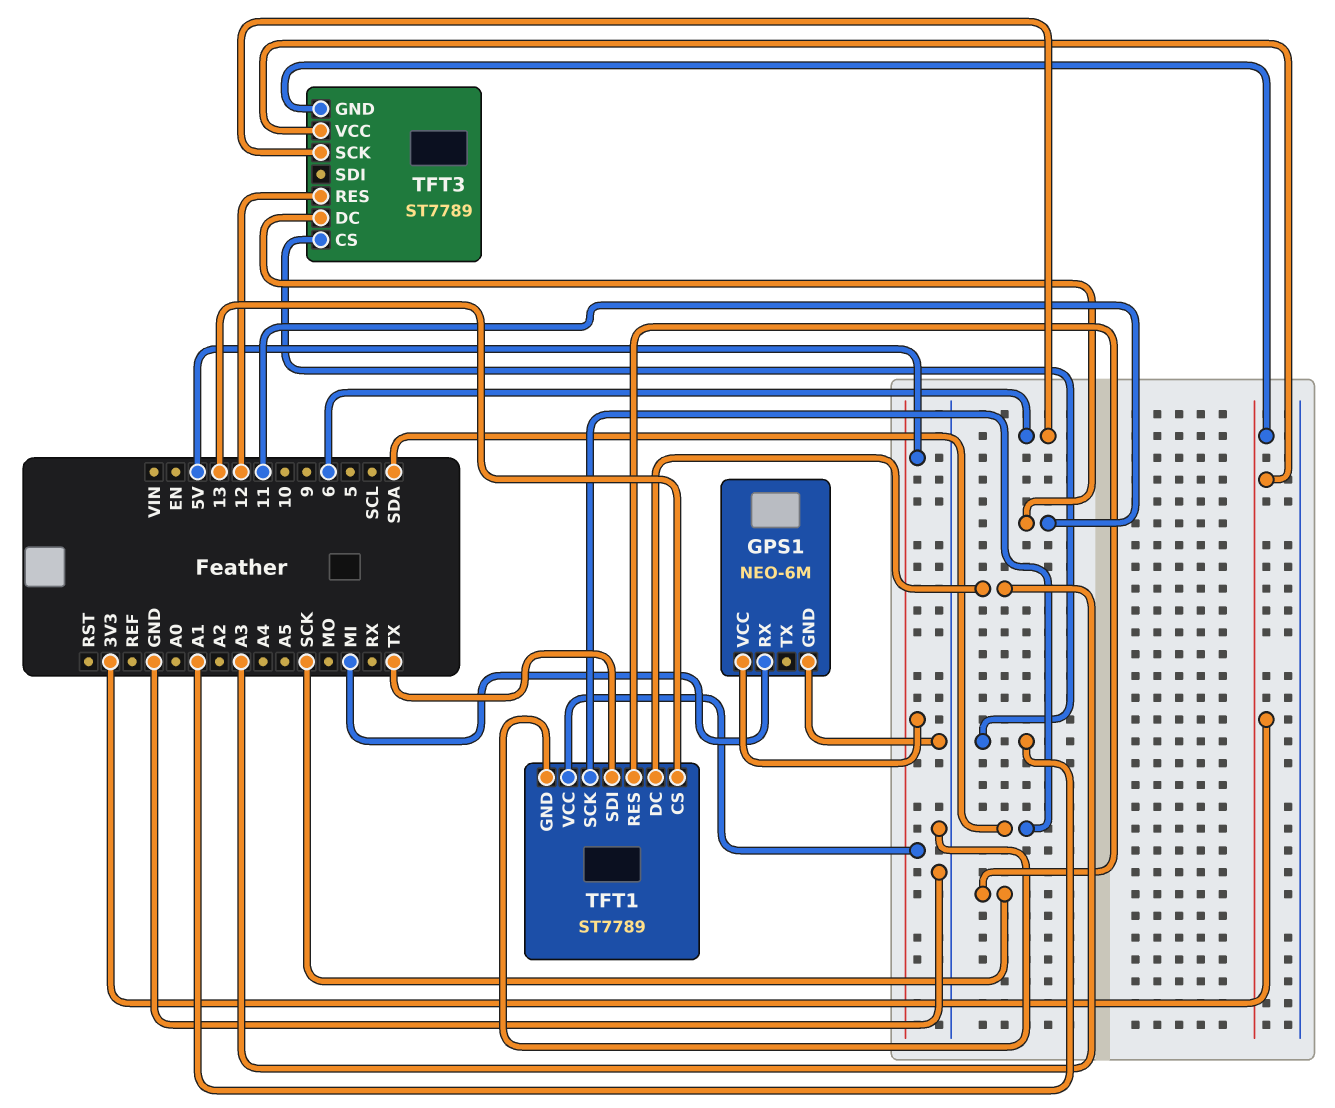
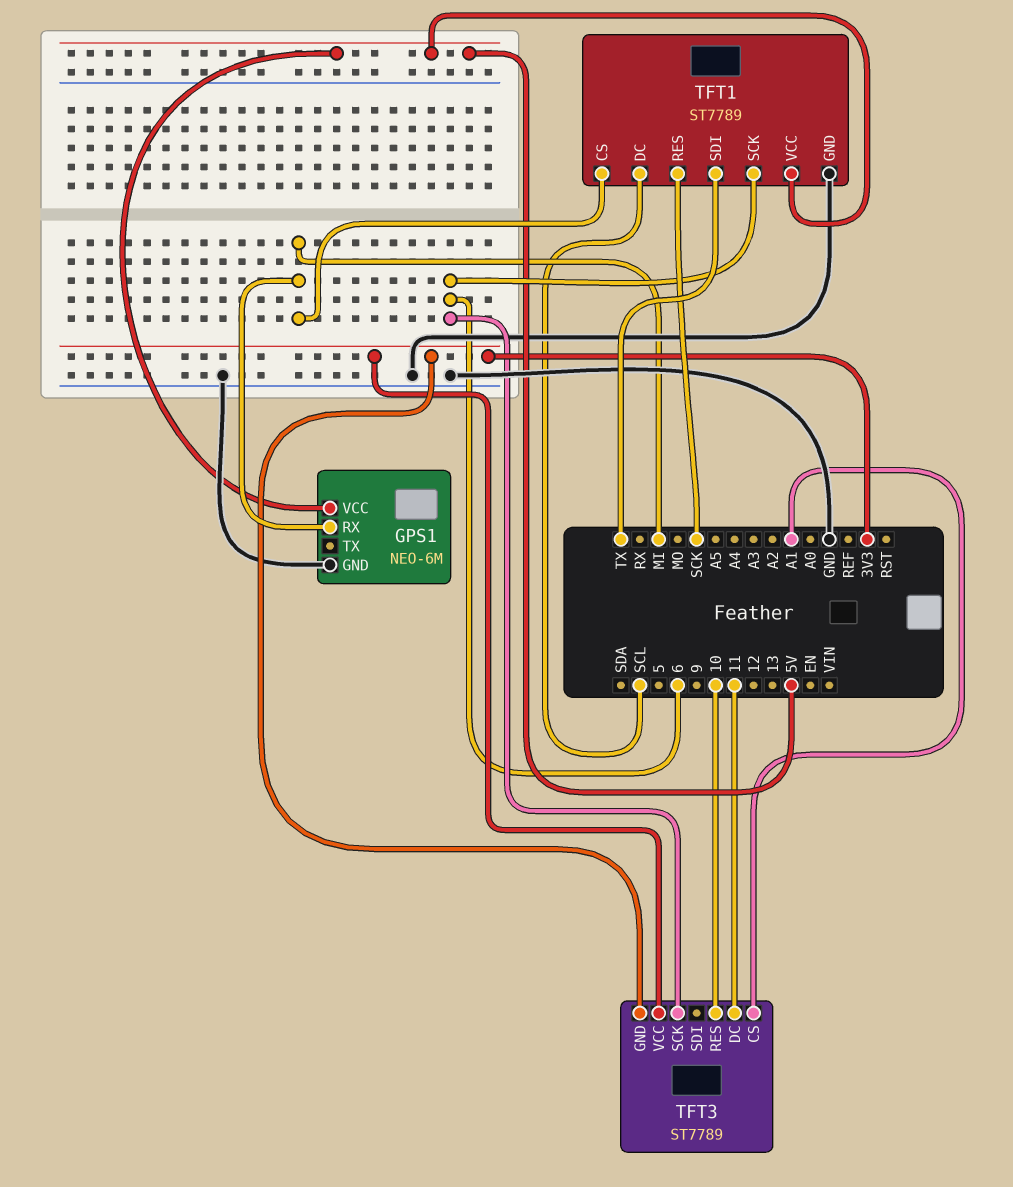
TFT1 pin CS: 13 -> MI
TFT1 pin DC: A3 -> SCL
TFT1 pin SCK: SDA -> 6
TFT3 pin RES: 12 -> 10

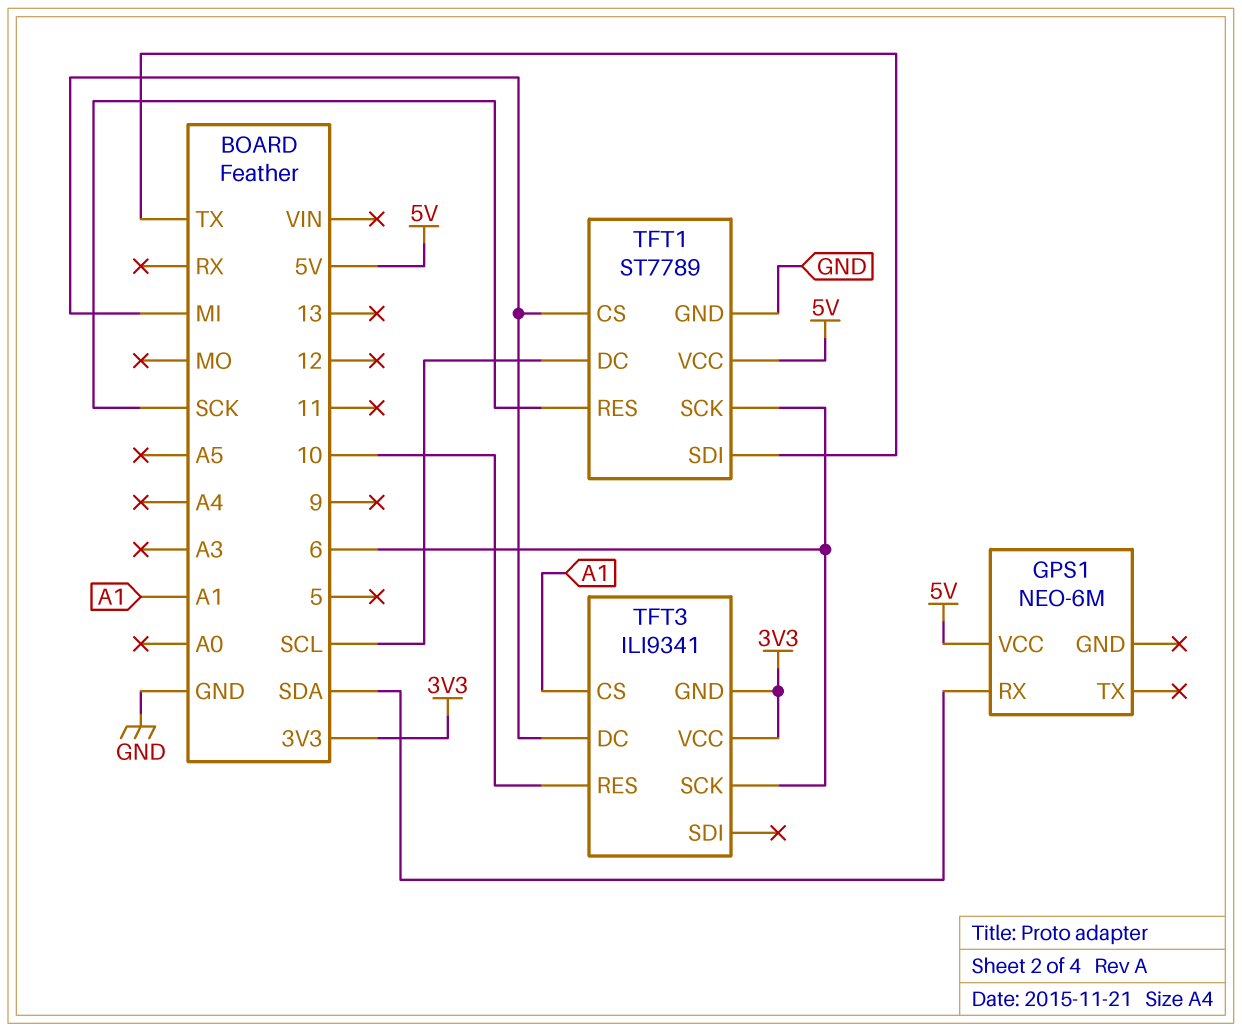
GPS1 pin GND: GND -> none
GPS1 pin RX: MI -> SDA
TFT3: ST7789 -> ILI9341
TFT3 pin DC: 11 -> MI

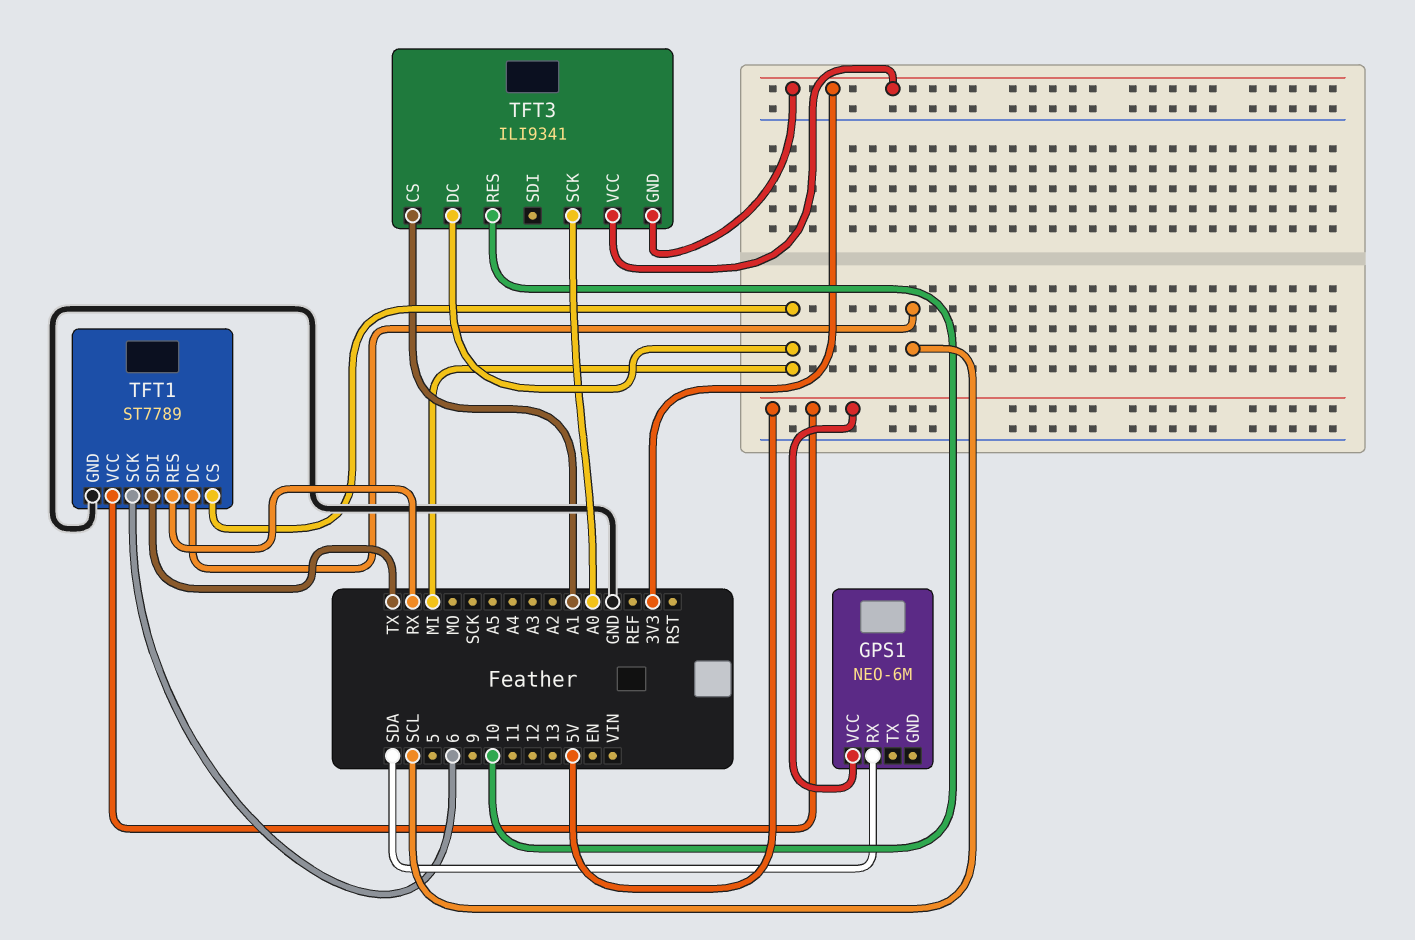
TFT1 pin RES: SCK -> RX
TFT3 pin SCK: 6 -> A0

